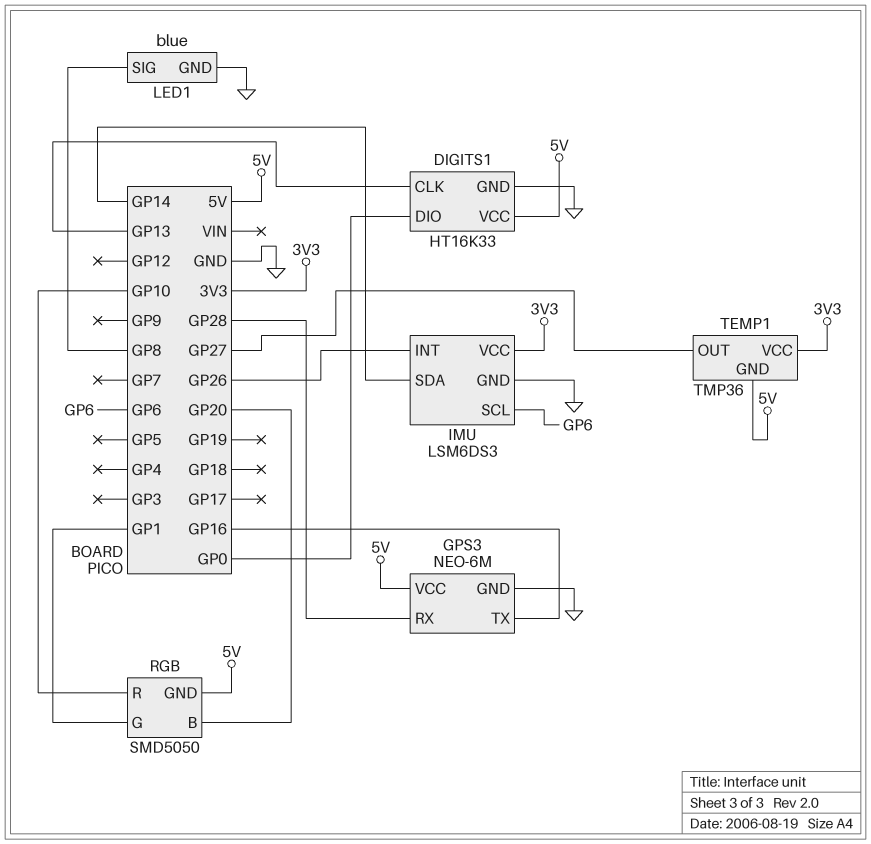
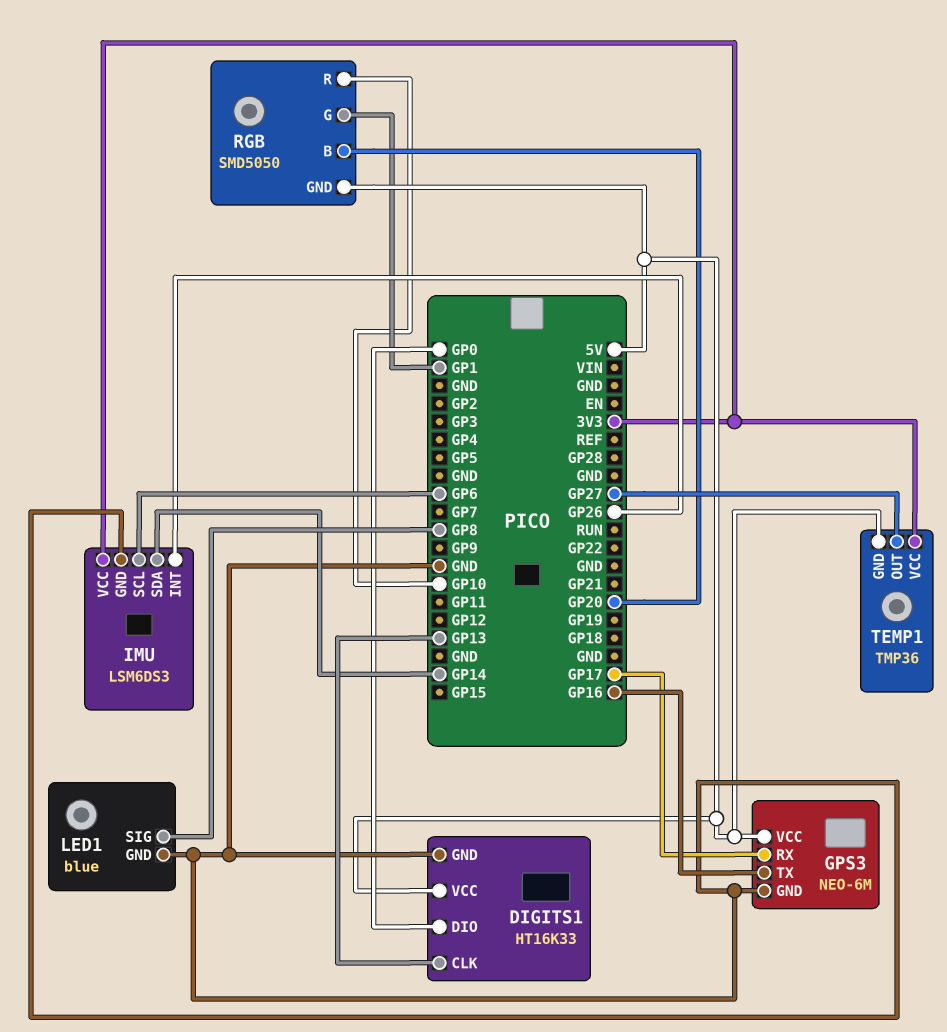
GPS3 pin RX: GP28 -> GP17

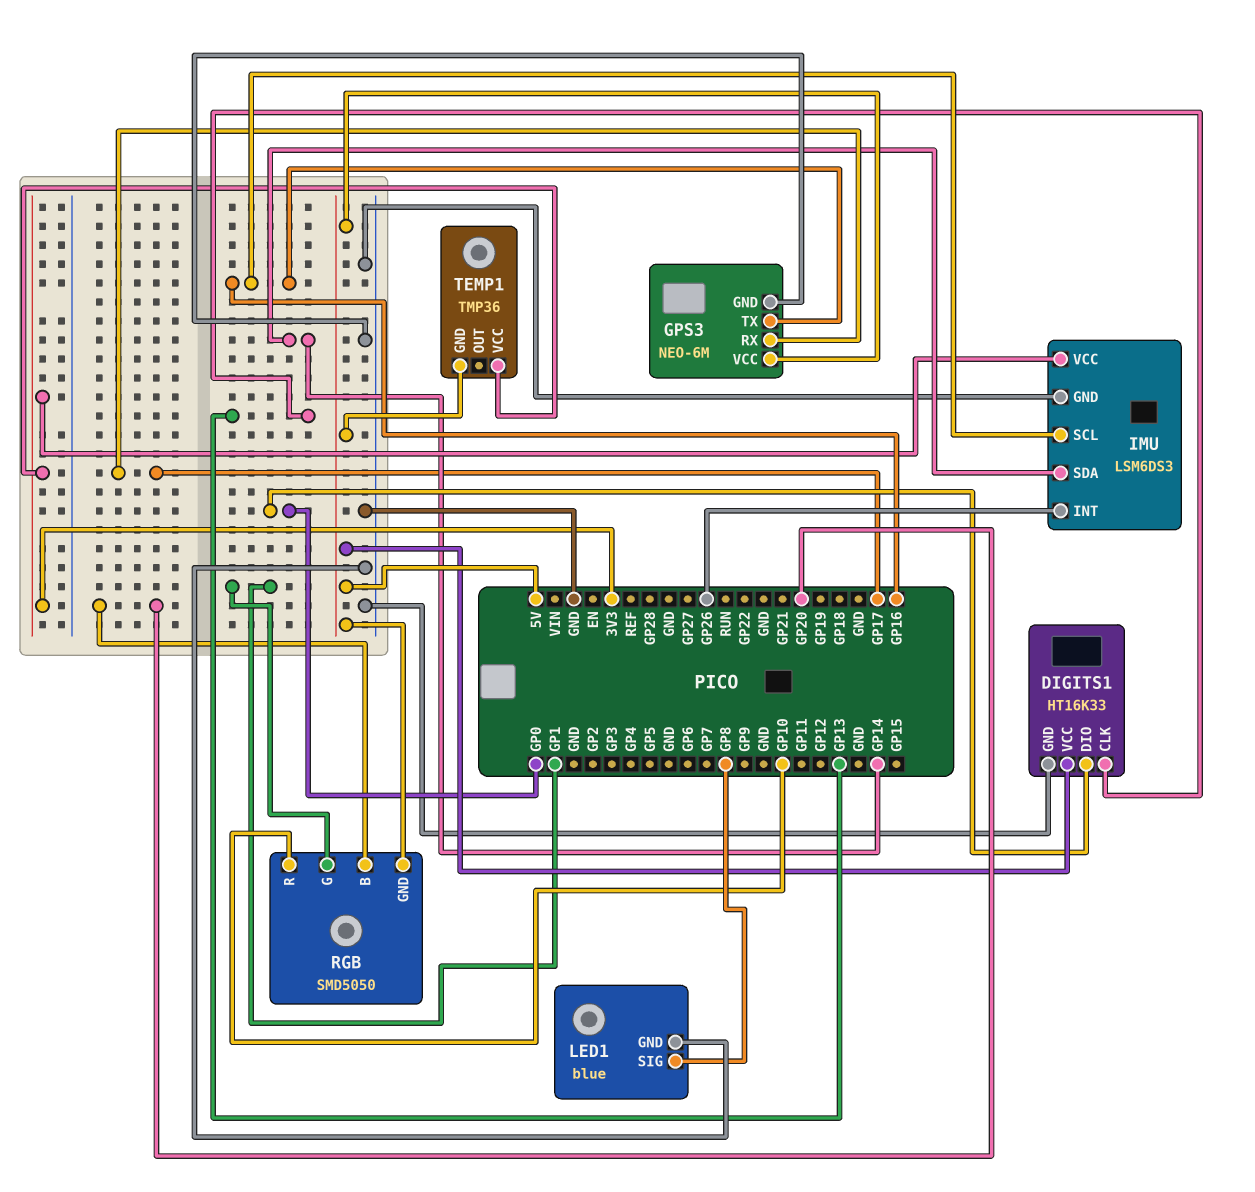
IMU pin SCL: GP6 -> GP16
TEMP1 pin OUT: GP27 -> none

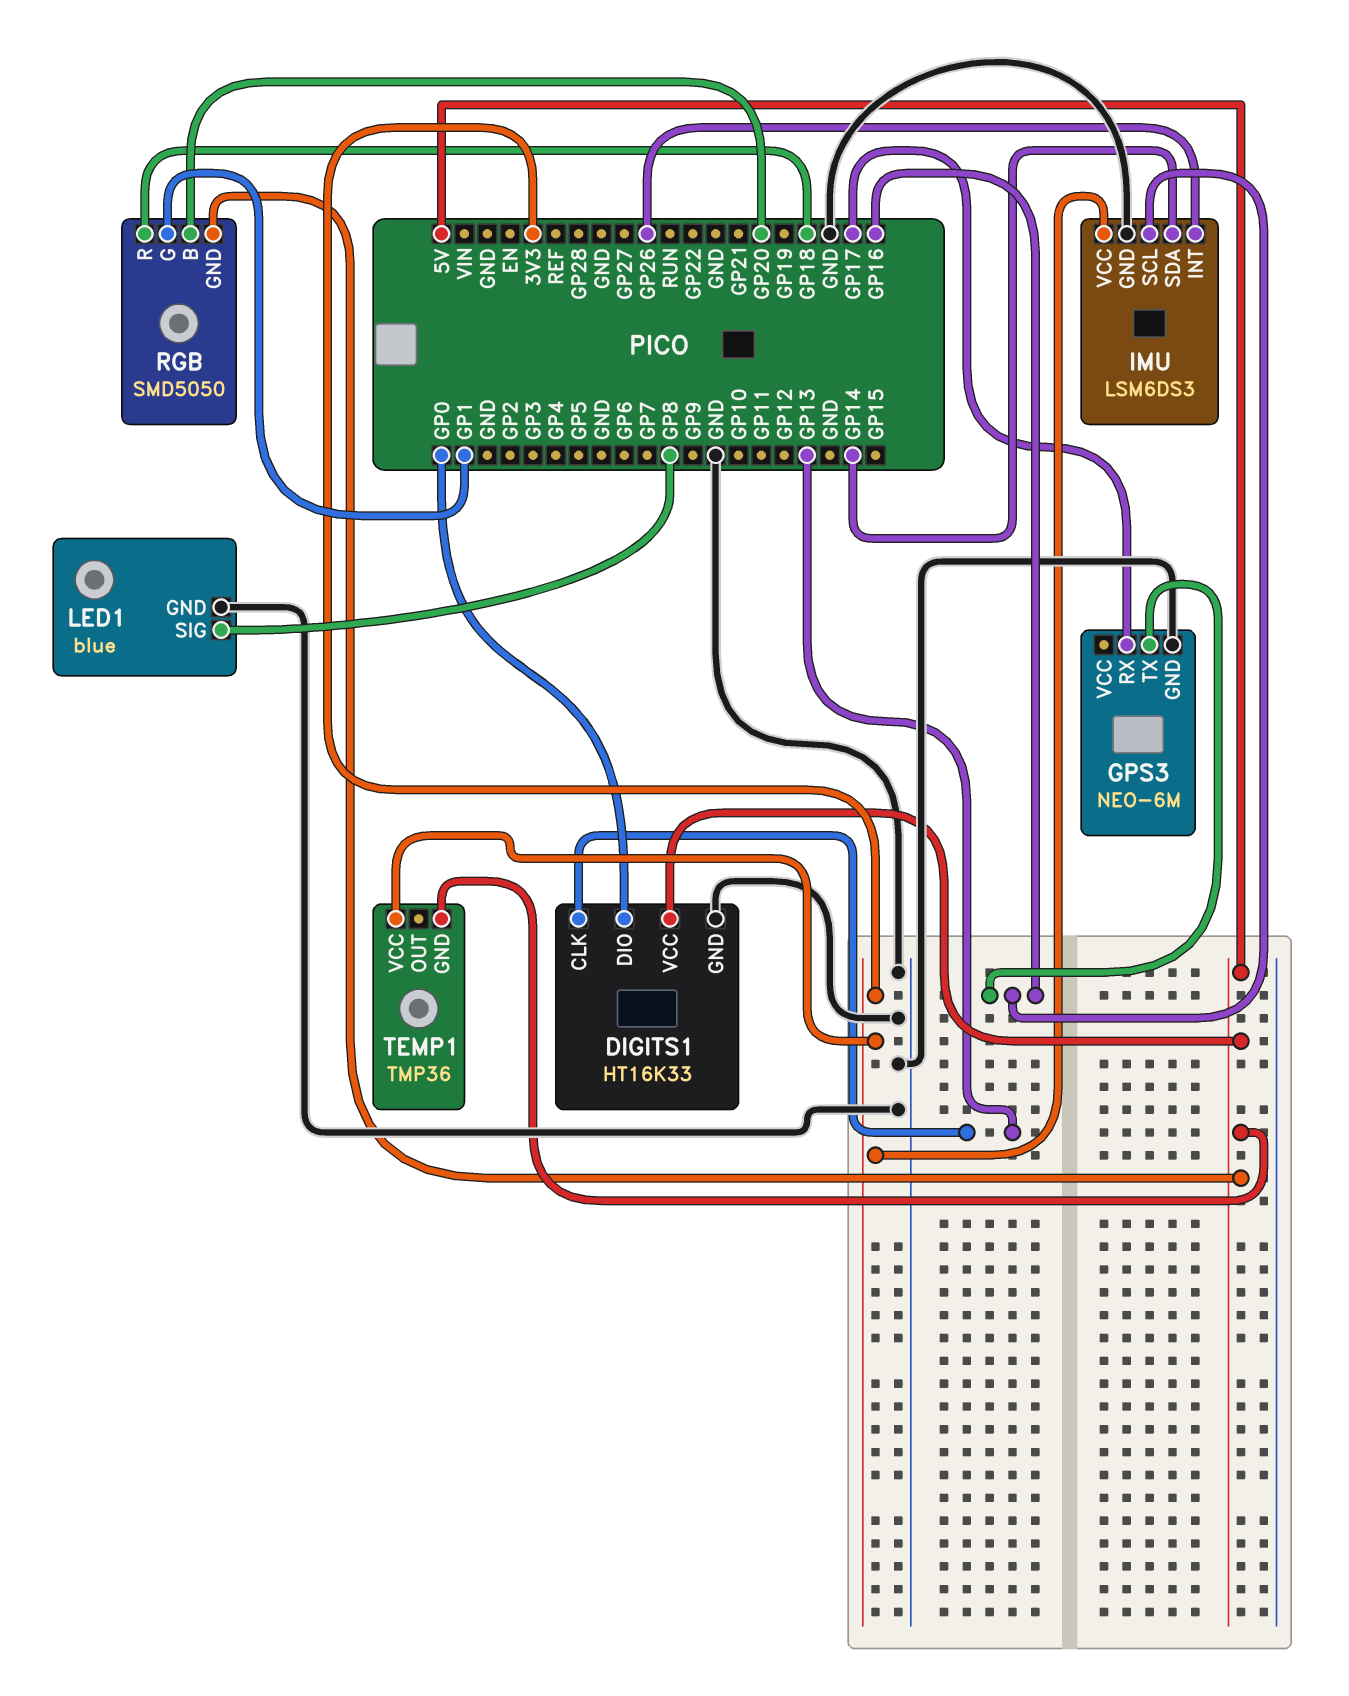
GPS3 pin VCC: 5V -> none
RGB pin R: GP10 -> GP18

